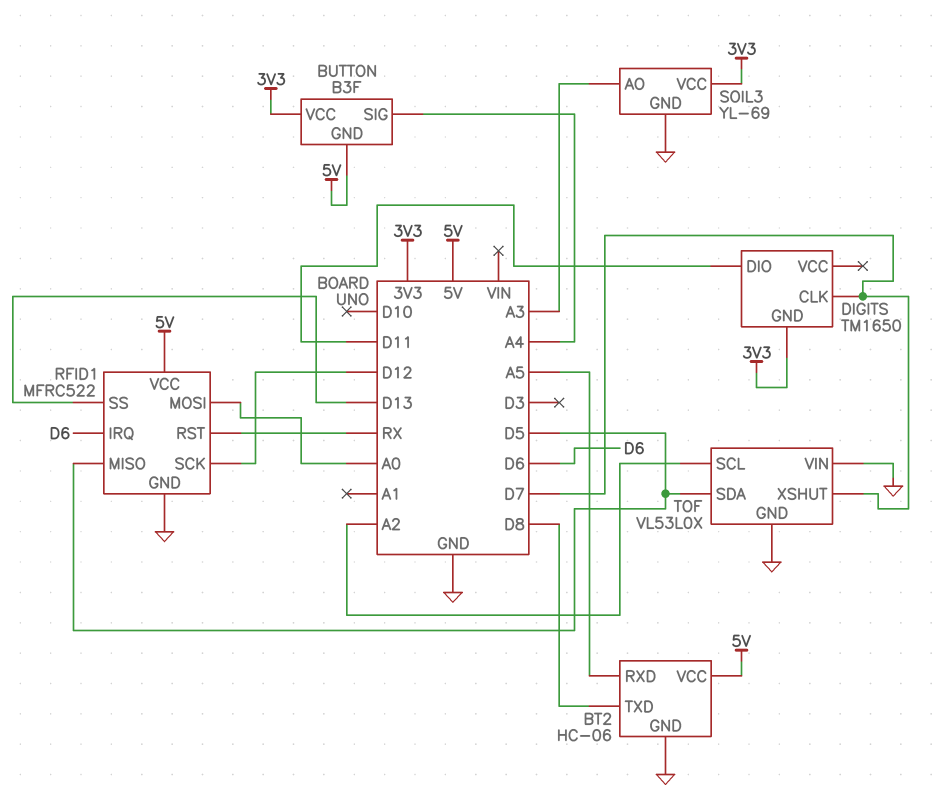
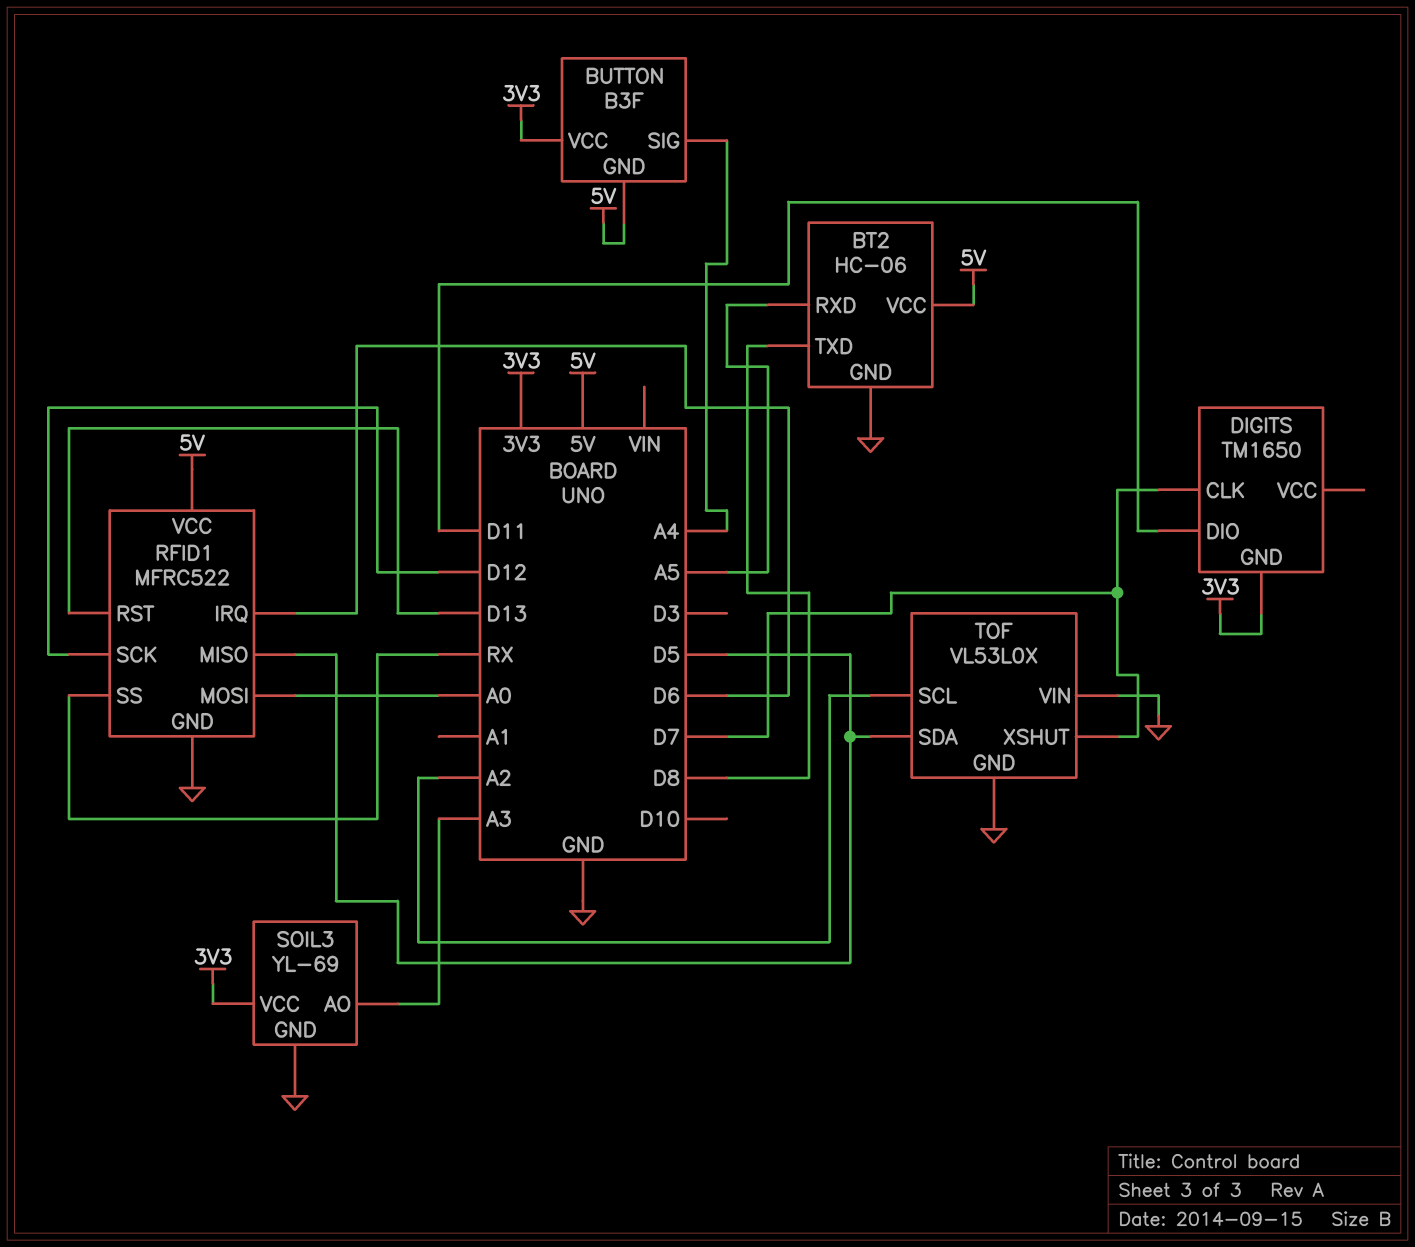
RFID1 pin RST: RX -> D13
RFID1 pin SS: D13 -> RX

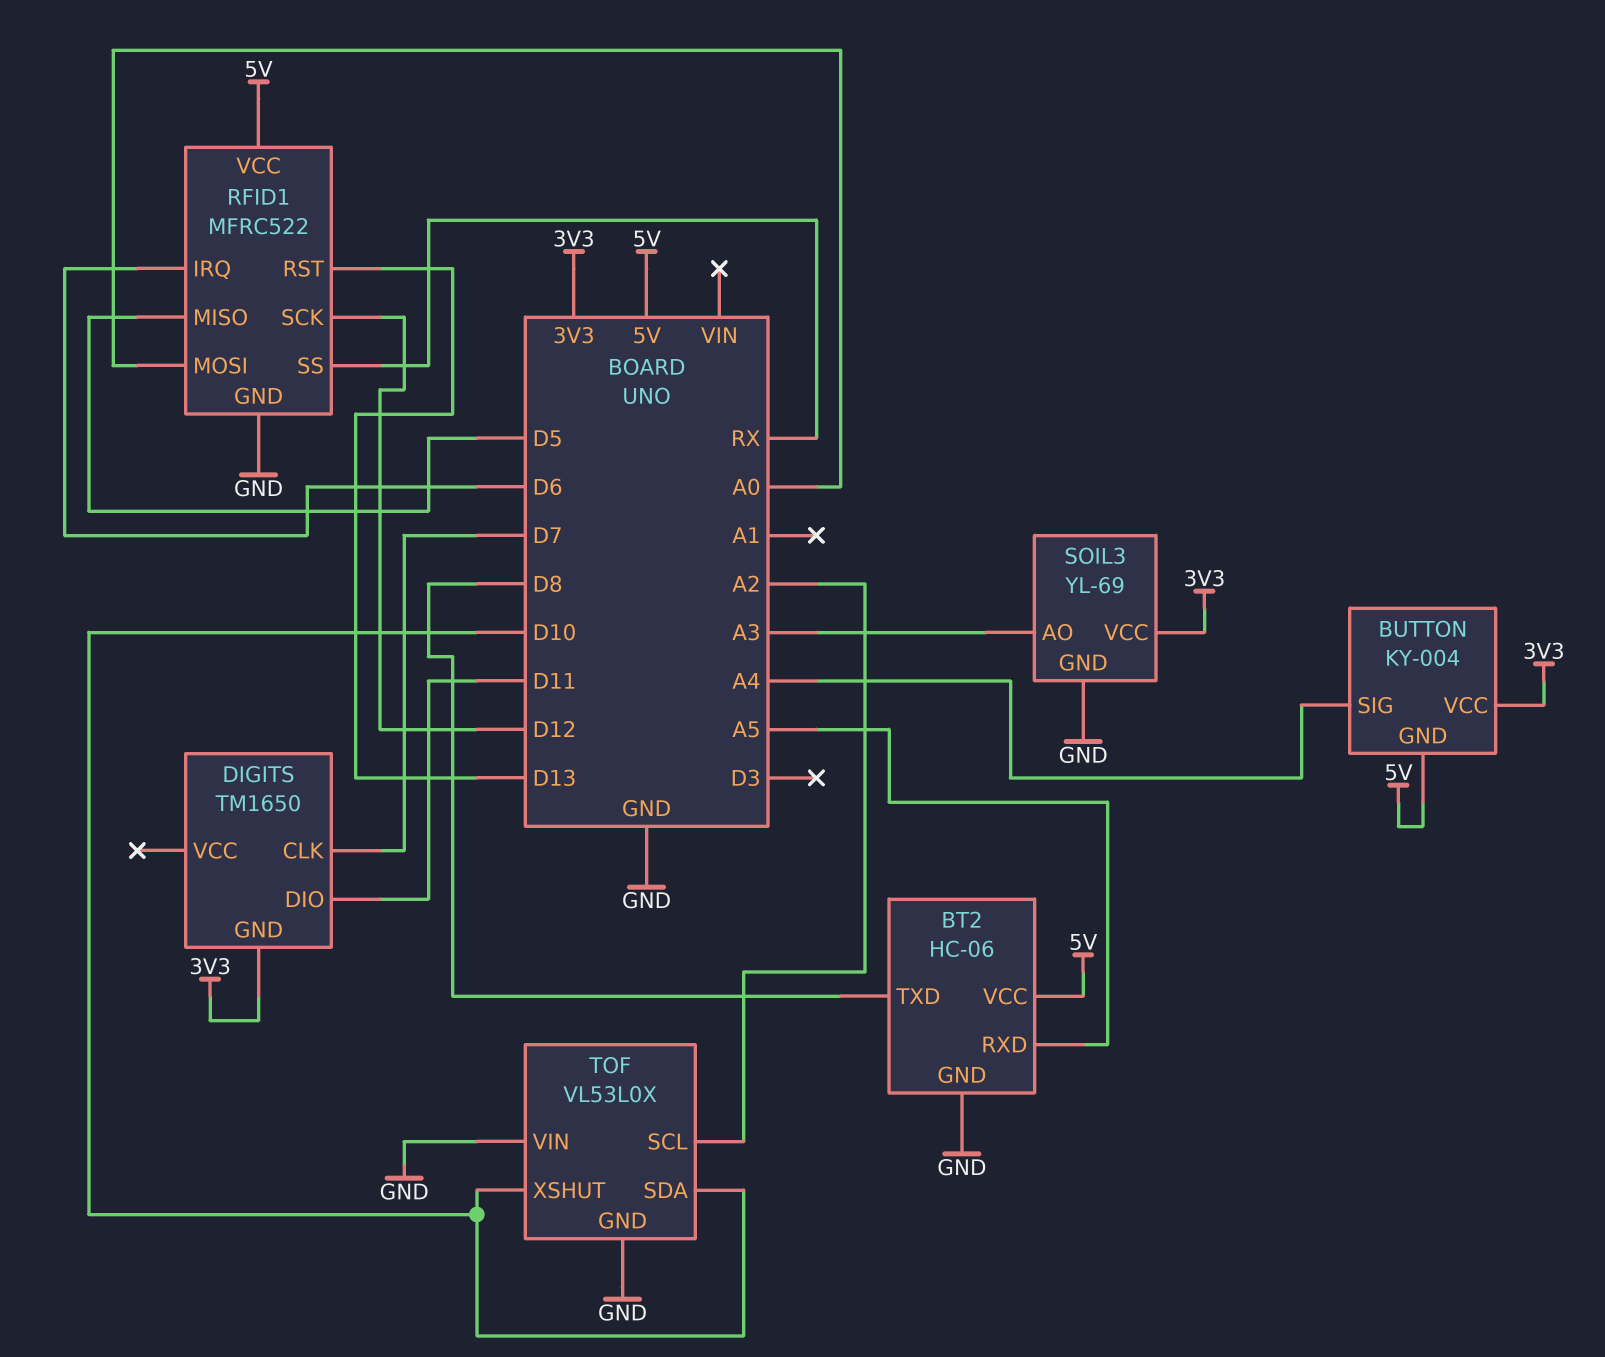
BUTTON: B3F -> KY-004
TOF pin SDA: D5 -> D10
TOF pin XSHUT: D7 -> D10

